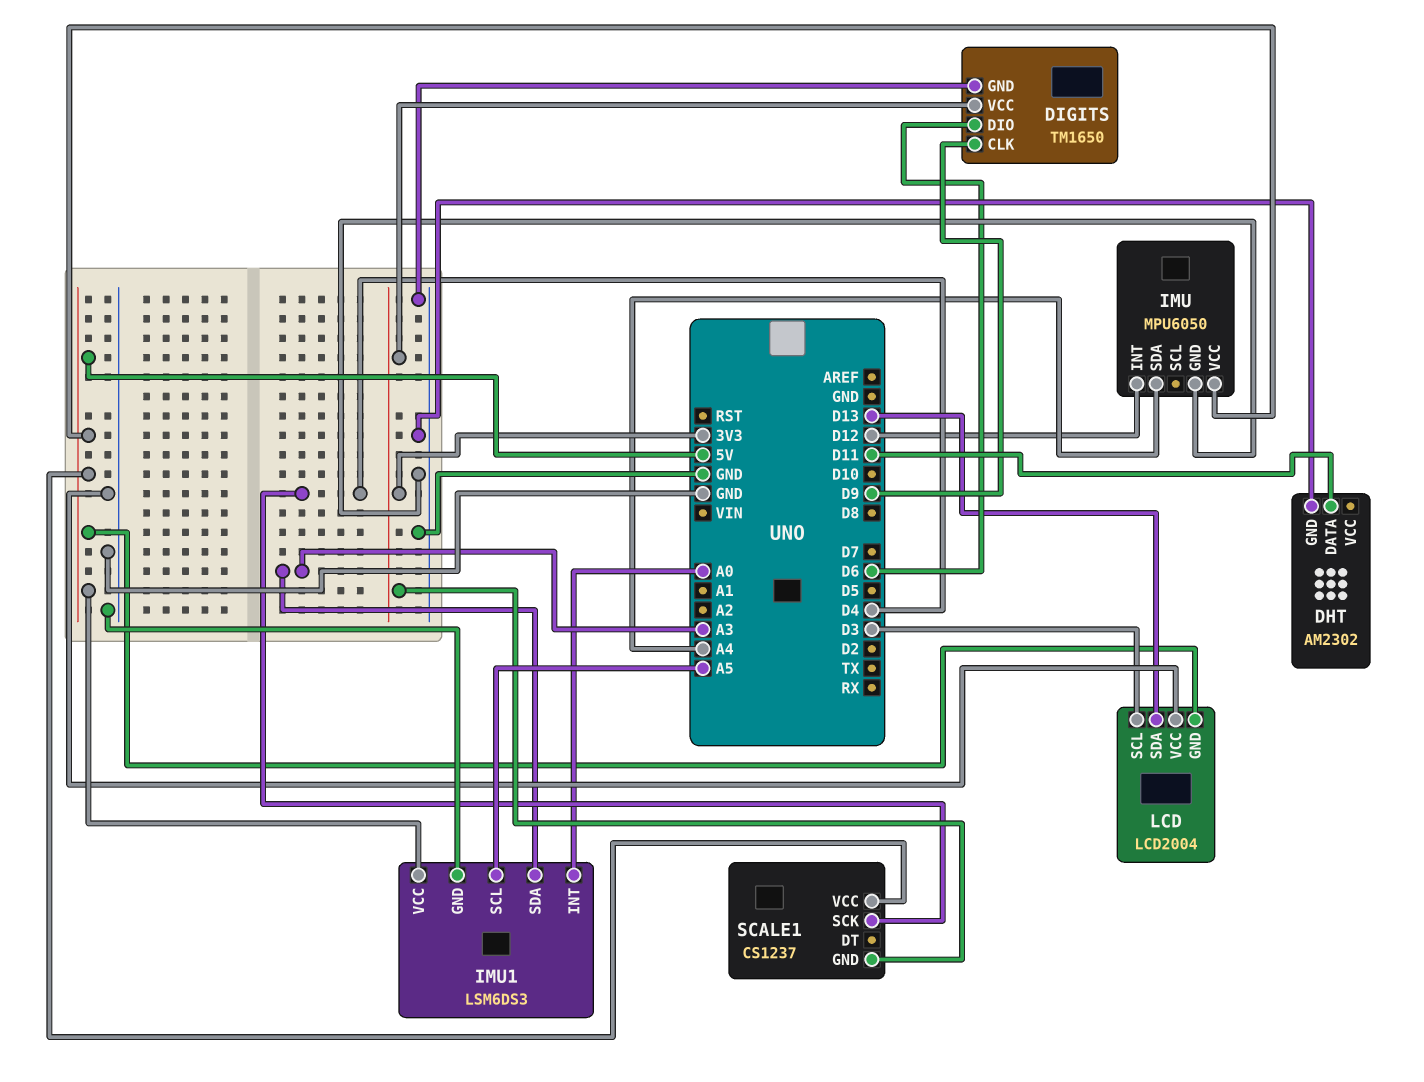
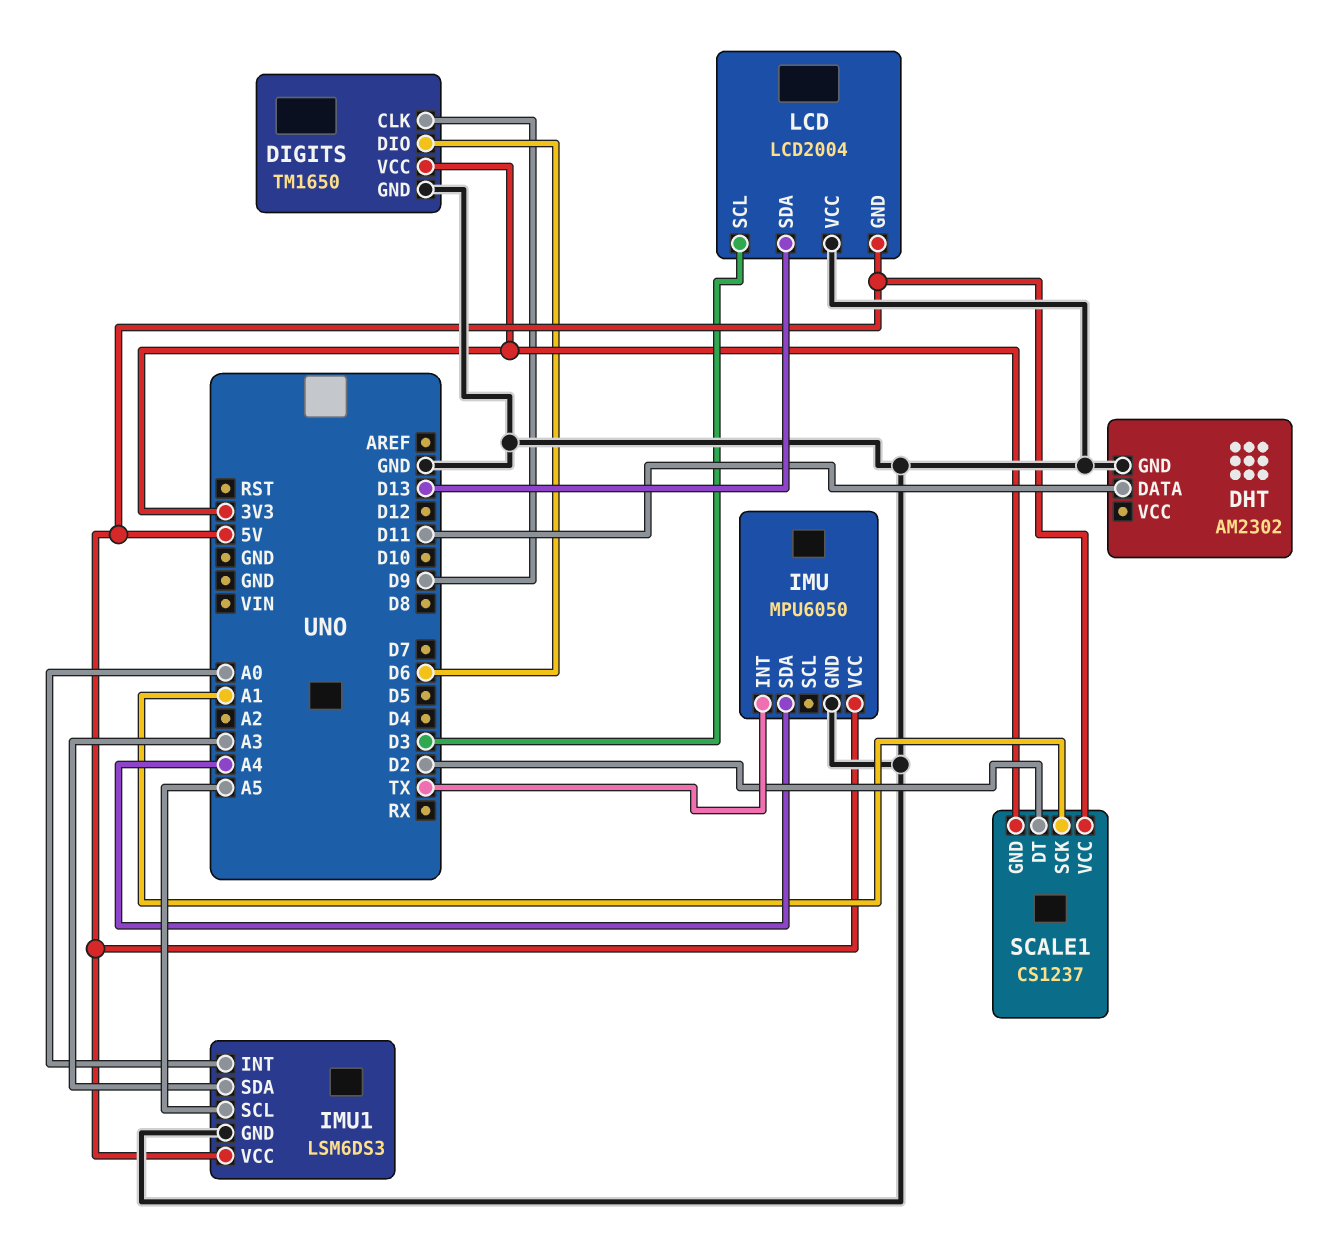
IMU pin INT: D12 -> TX
SCALE1 pin DT: none -> D2
SCALE1 pin SCK: D4 -> A1

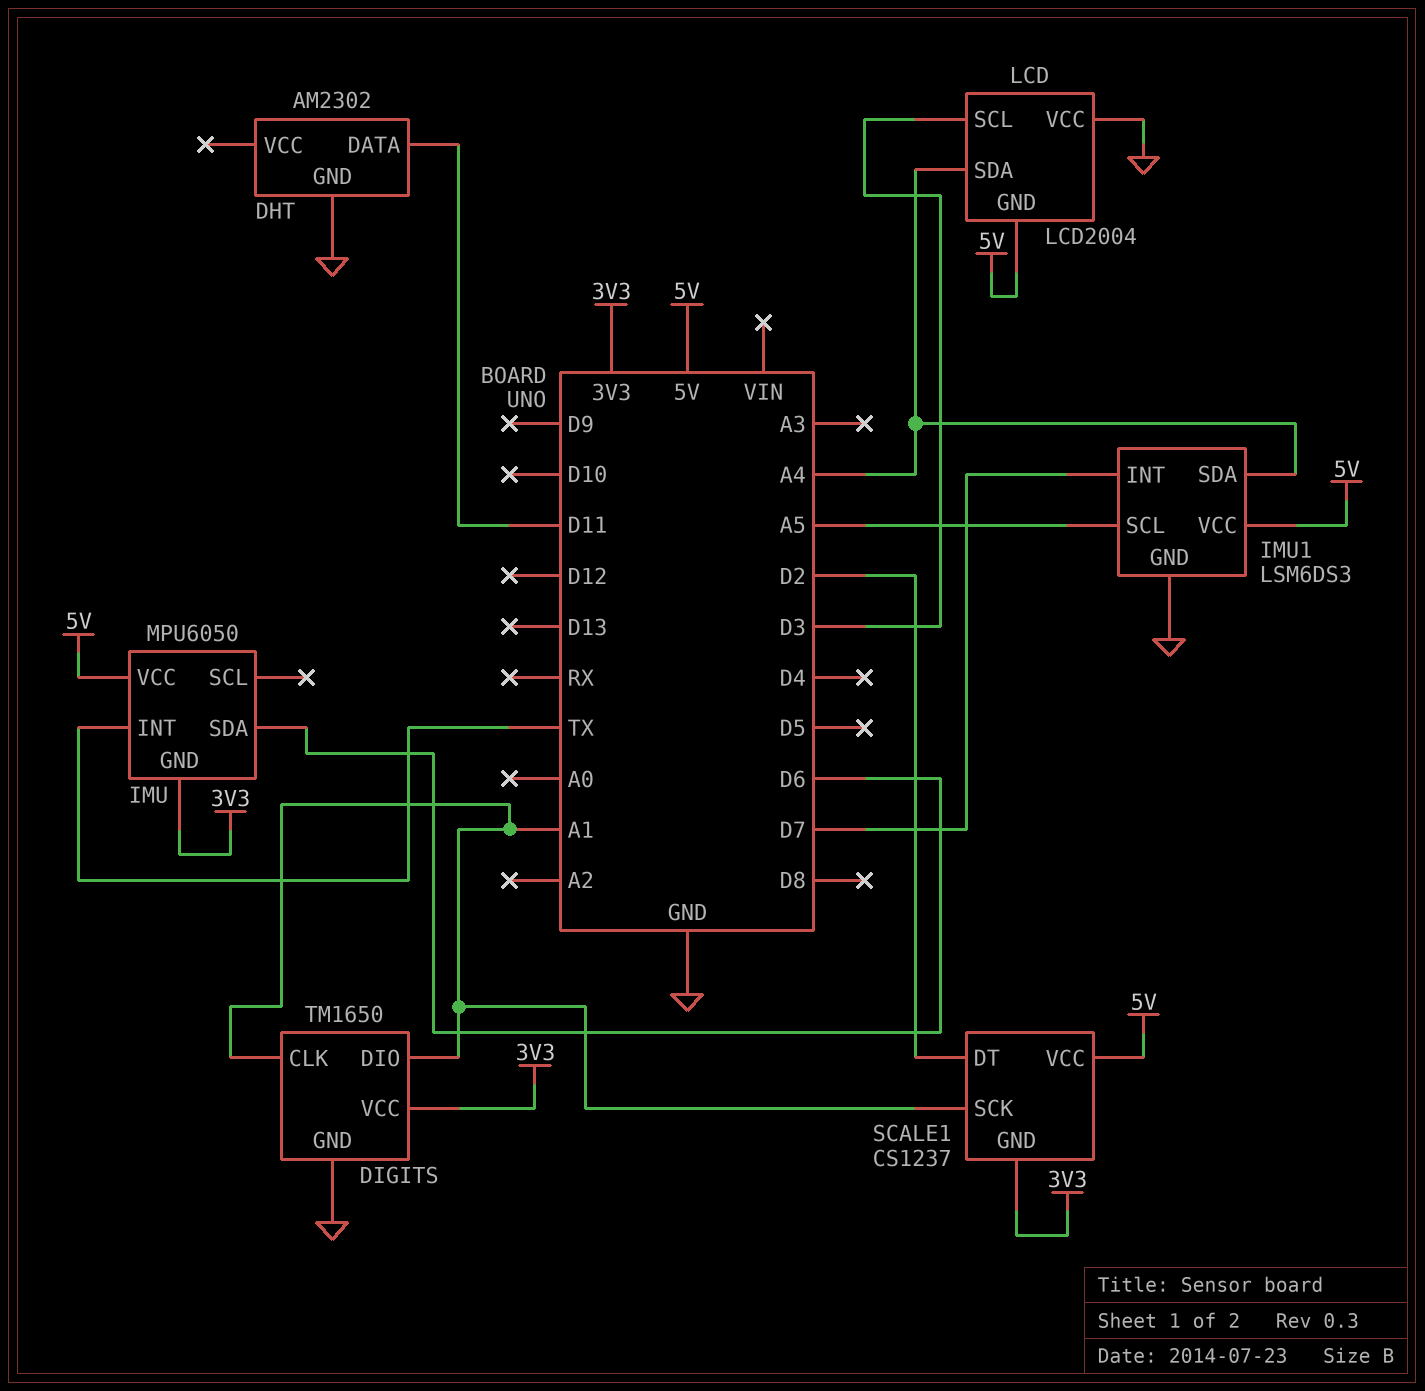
DIGITS pin CLK: D9 -> A1
DIGITS pin DIO: D6 -> A1
IMU pin GND: GND -> 3V3
IMU pin SDA: A4 -> D6
IMU1 pin INT: A0 -> D7
IMU1 pin SDA: A3 -> A4
LCD pin SDA: D13 -> A4

